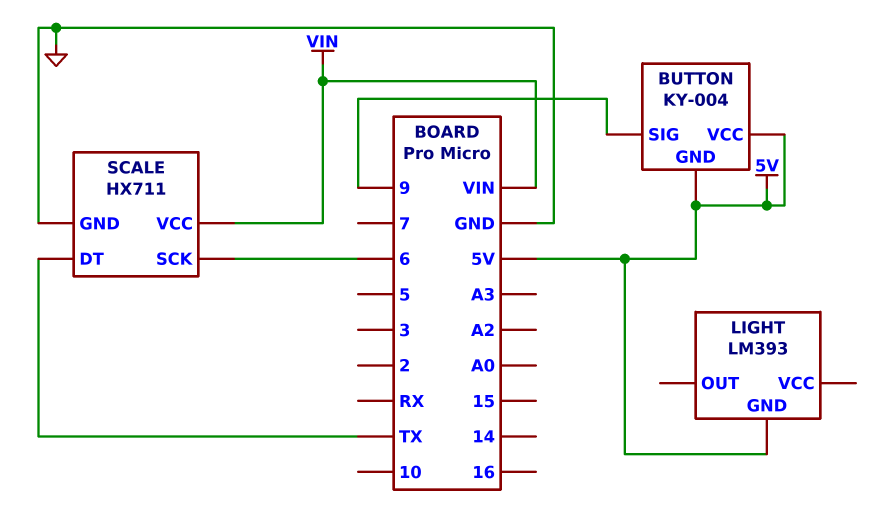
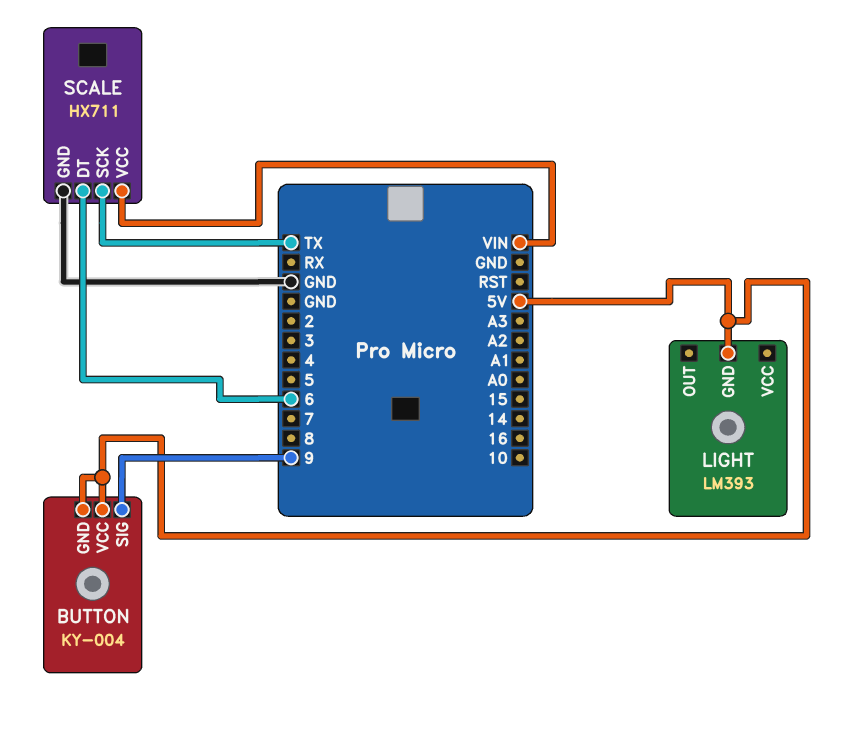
SCALE pin DT: TX -> 6
SCALE pin SCK: 6 -> TX

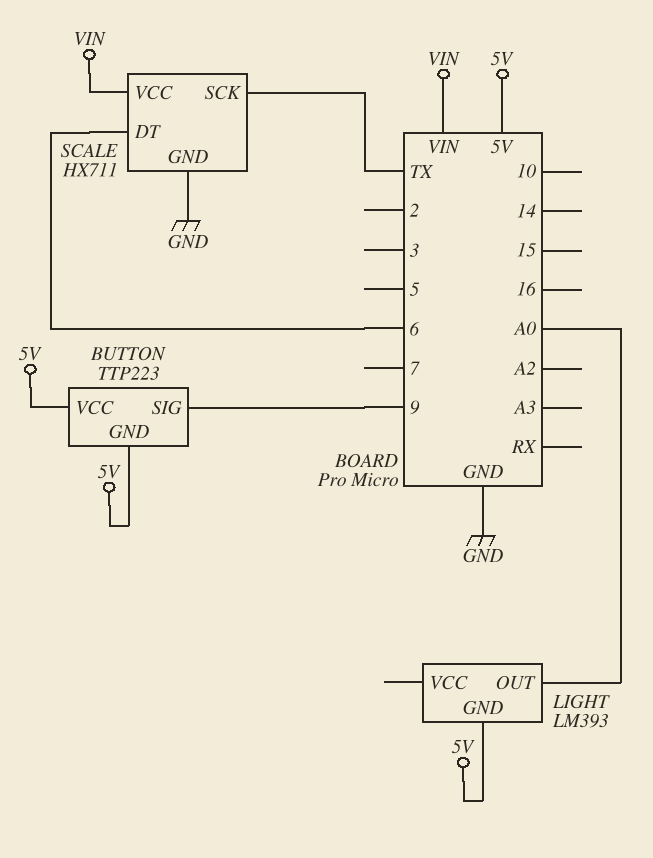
BUTTON: KY-004 -> TTP223
LIGHT pin OUT: none -> A0

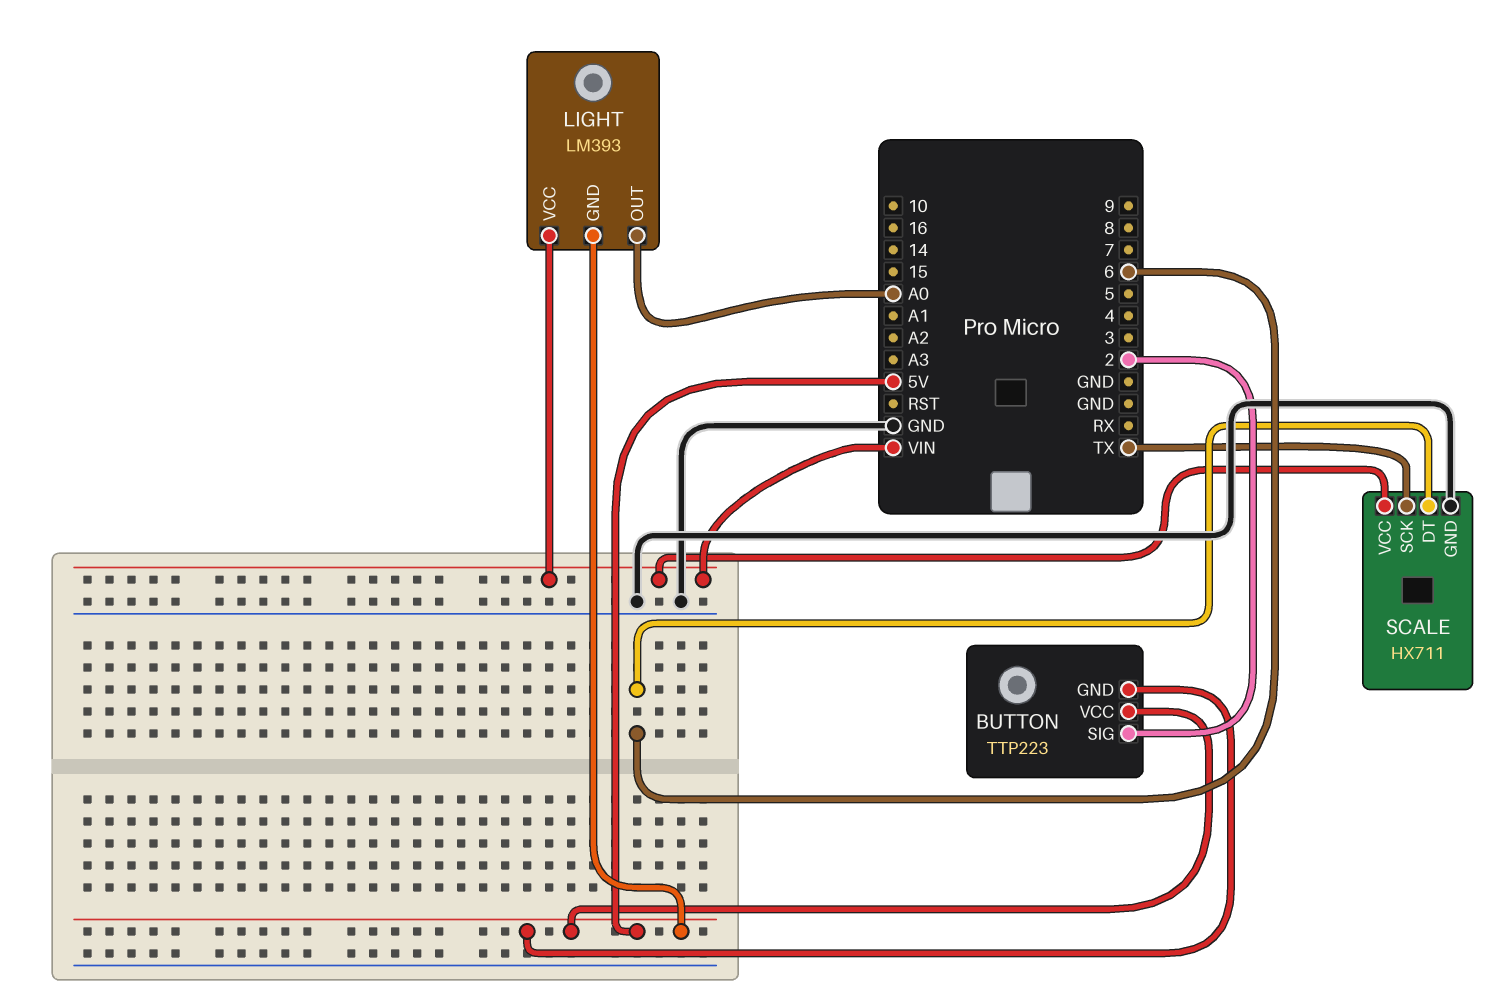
BUTTON pin SIG: 9 -> 2
LIGHT pin VCC: none -> VIN

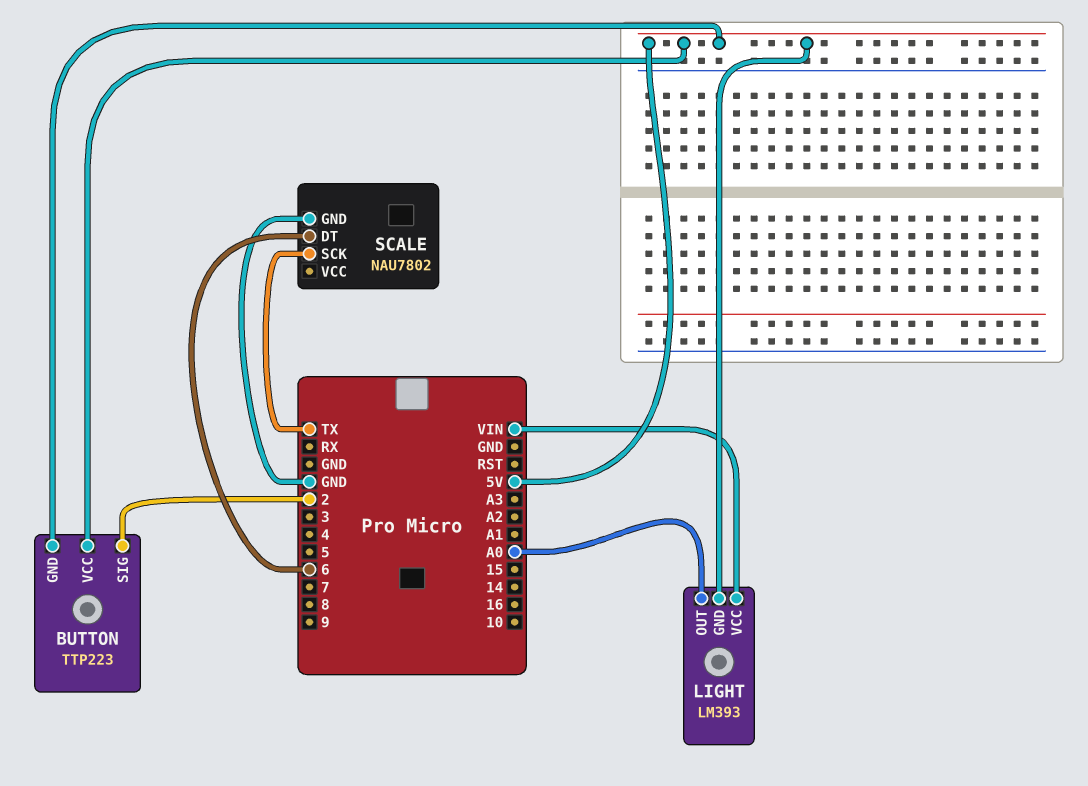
SCALE: HX711 -> NAU7802
SCALE pin VCC: VIN -> none

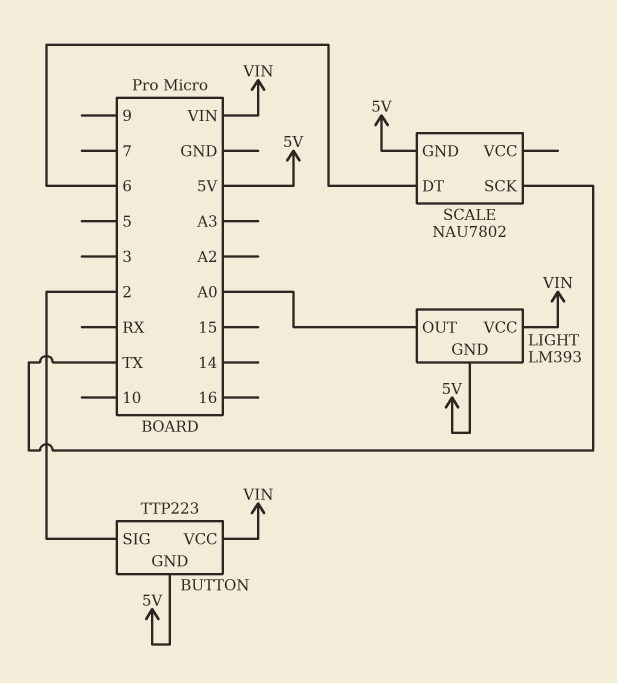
BUTTON pin VCC: 5V -> VIN
SCALE pin GND: GND -> 5V

